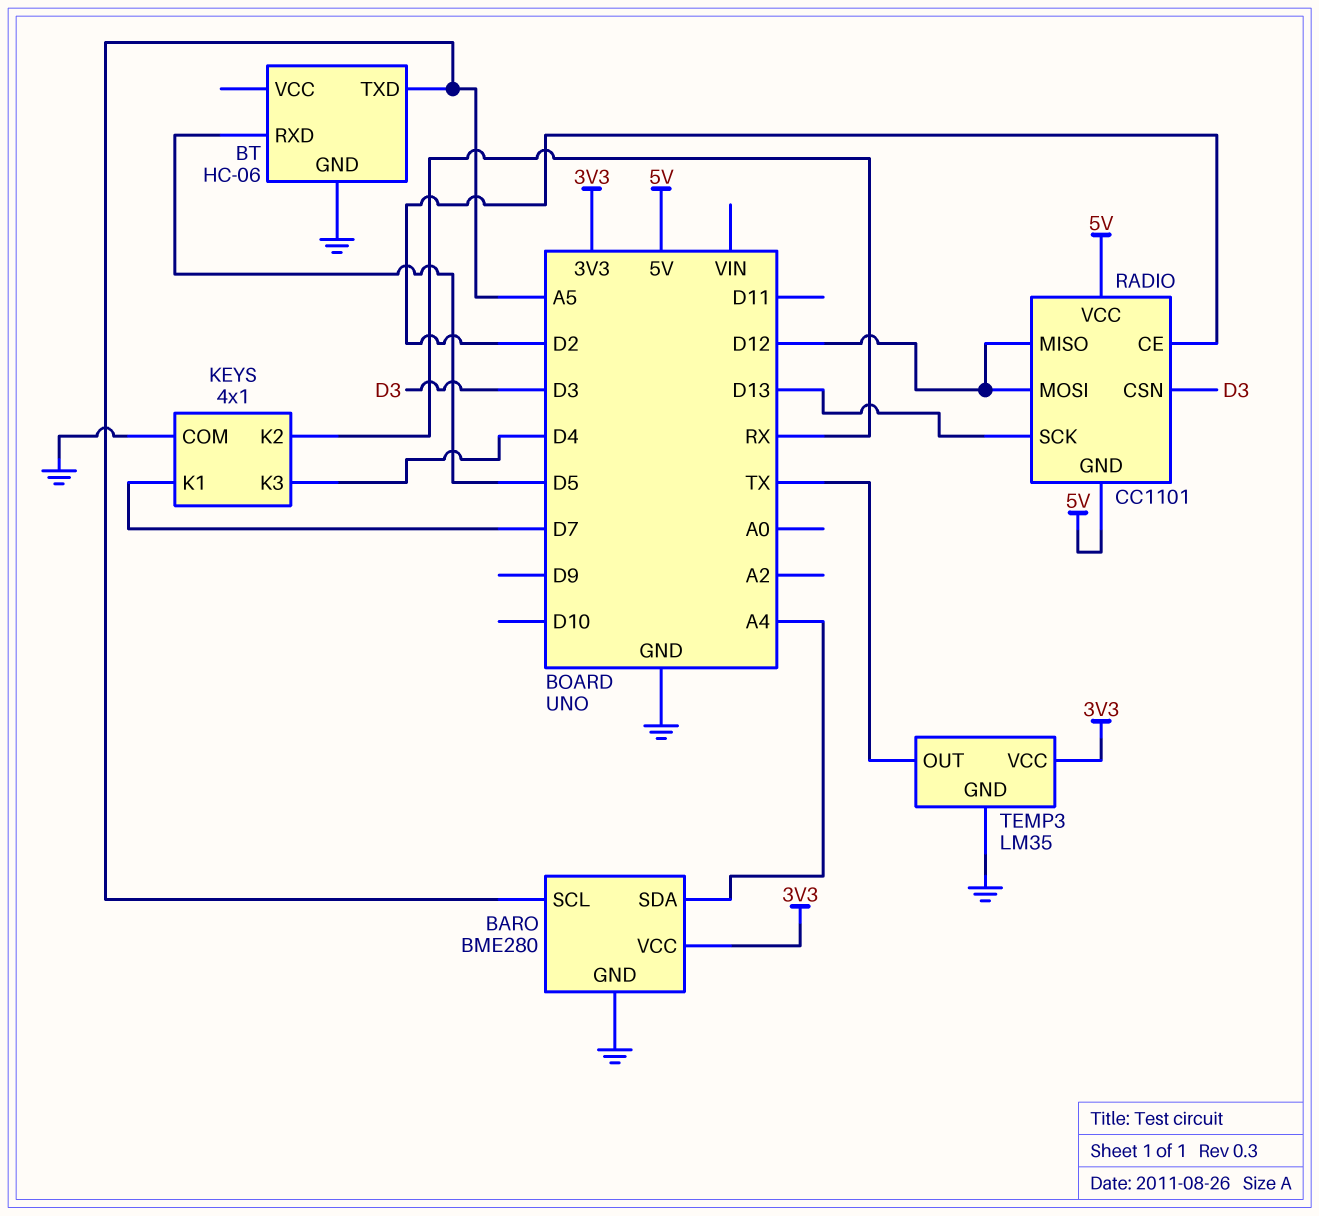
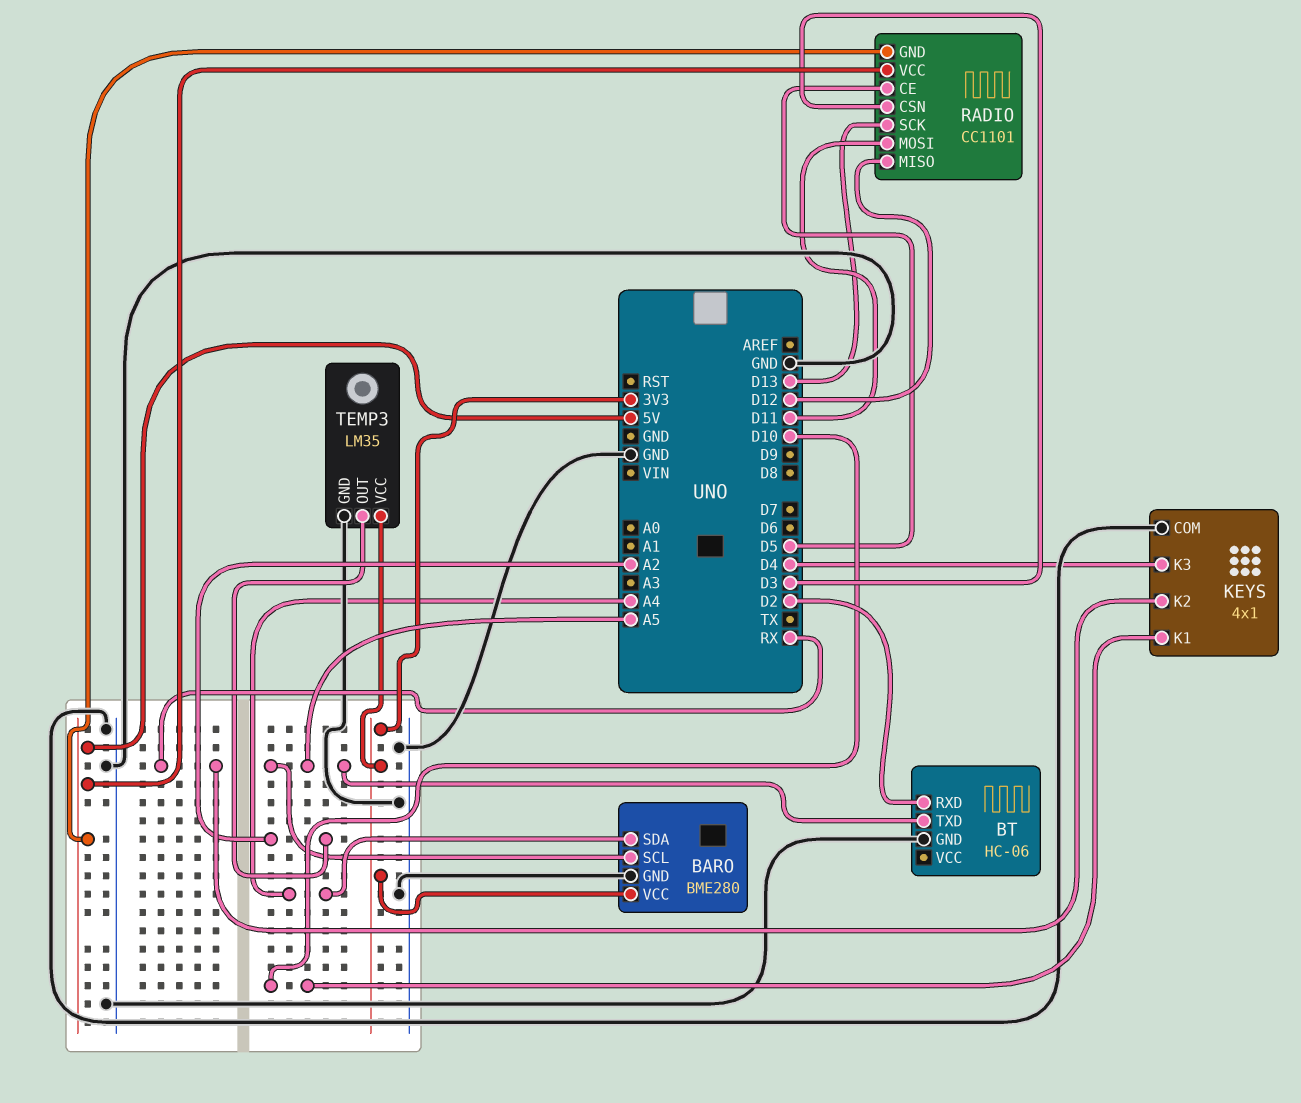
BT pin RXD: D5 -> D2
KEYS pin K1: D7 -> D10
RADIO pin CE: D2 -> D5
RADIO pin MOSI: D12 -> D11
TEMP3 pin OUT: TX -> A2

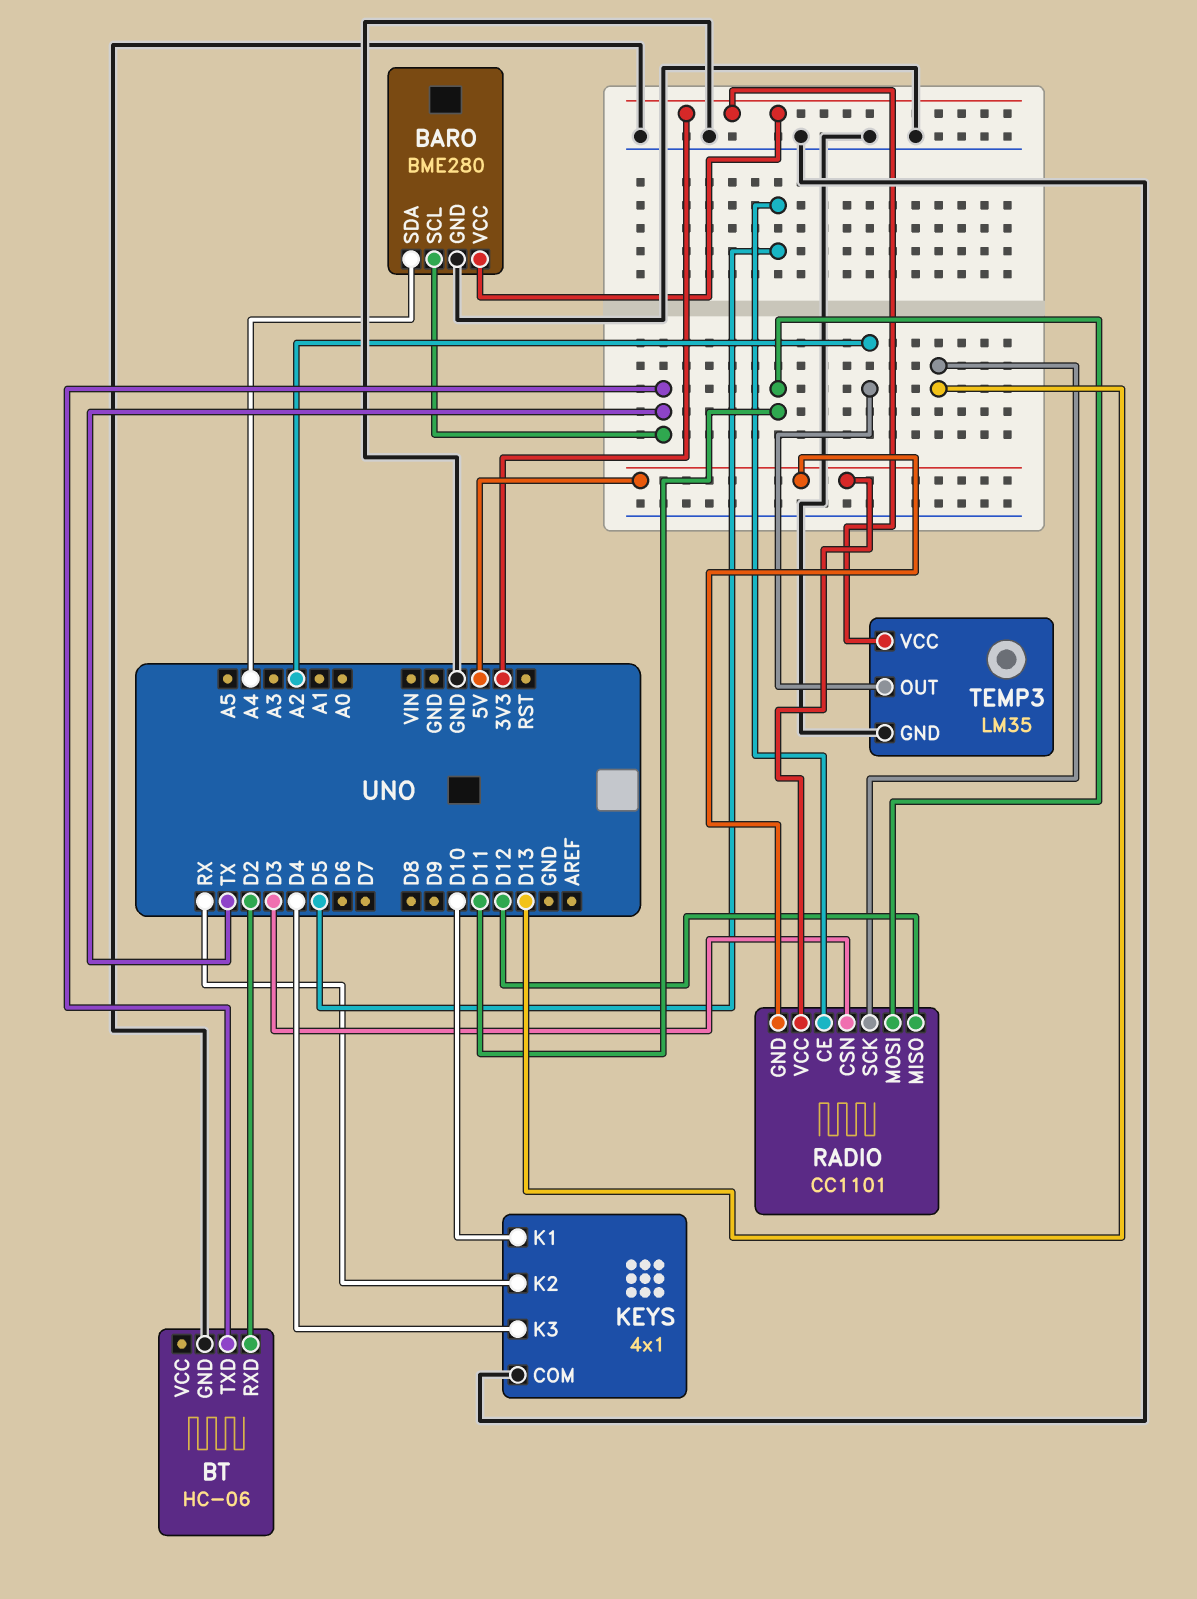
BARO pin SCL: A5 -> TX
BT pin TXD: A5 -> TX

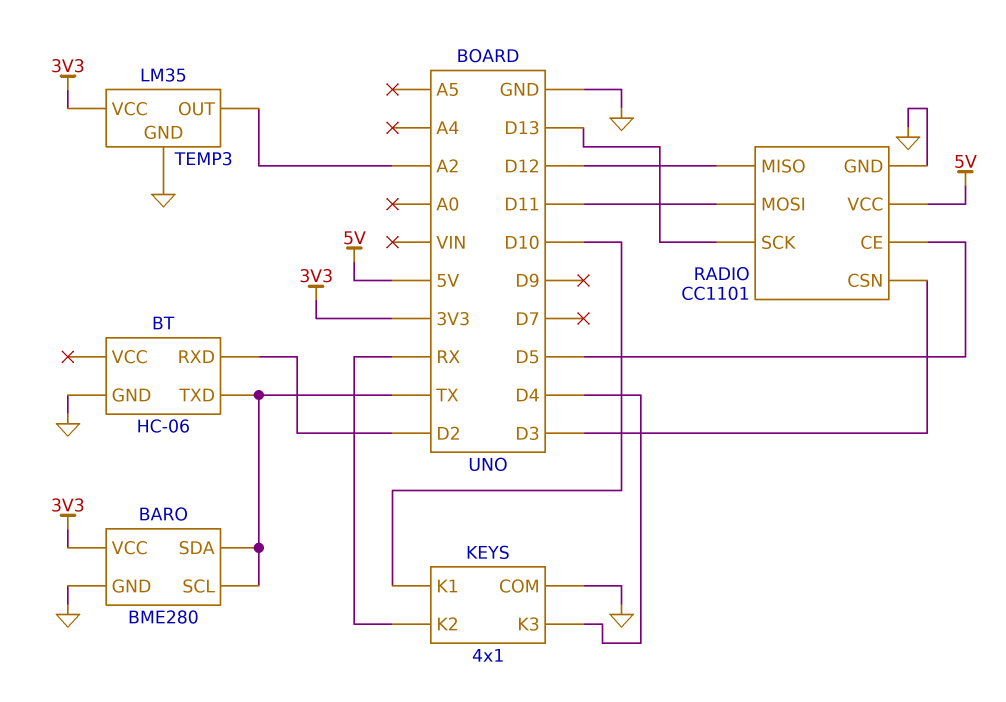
BARO pin SDA: A4 -> TX
RADIO pin GND: 5V -> GND

